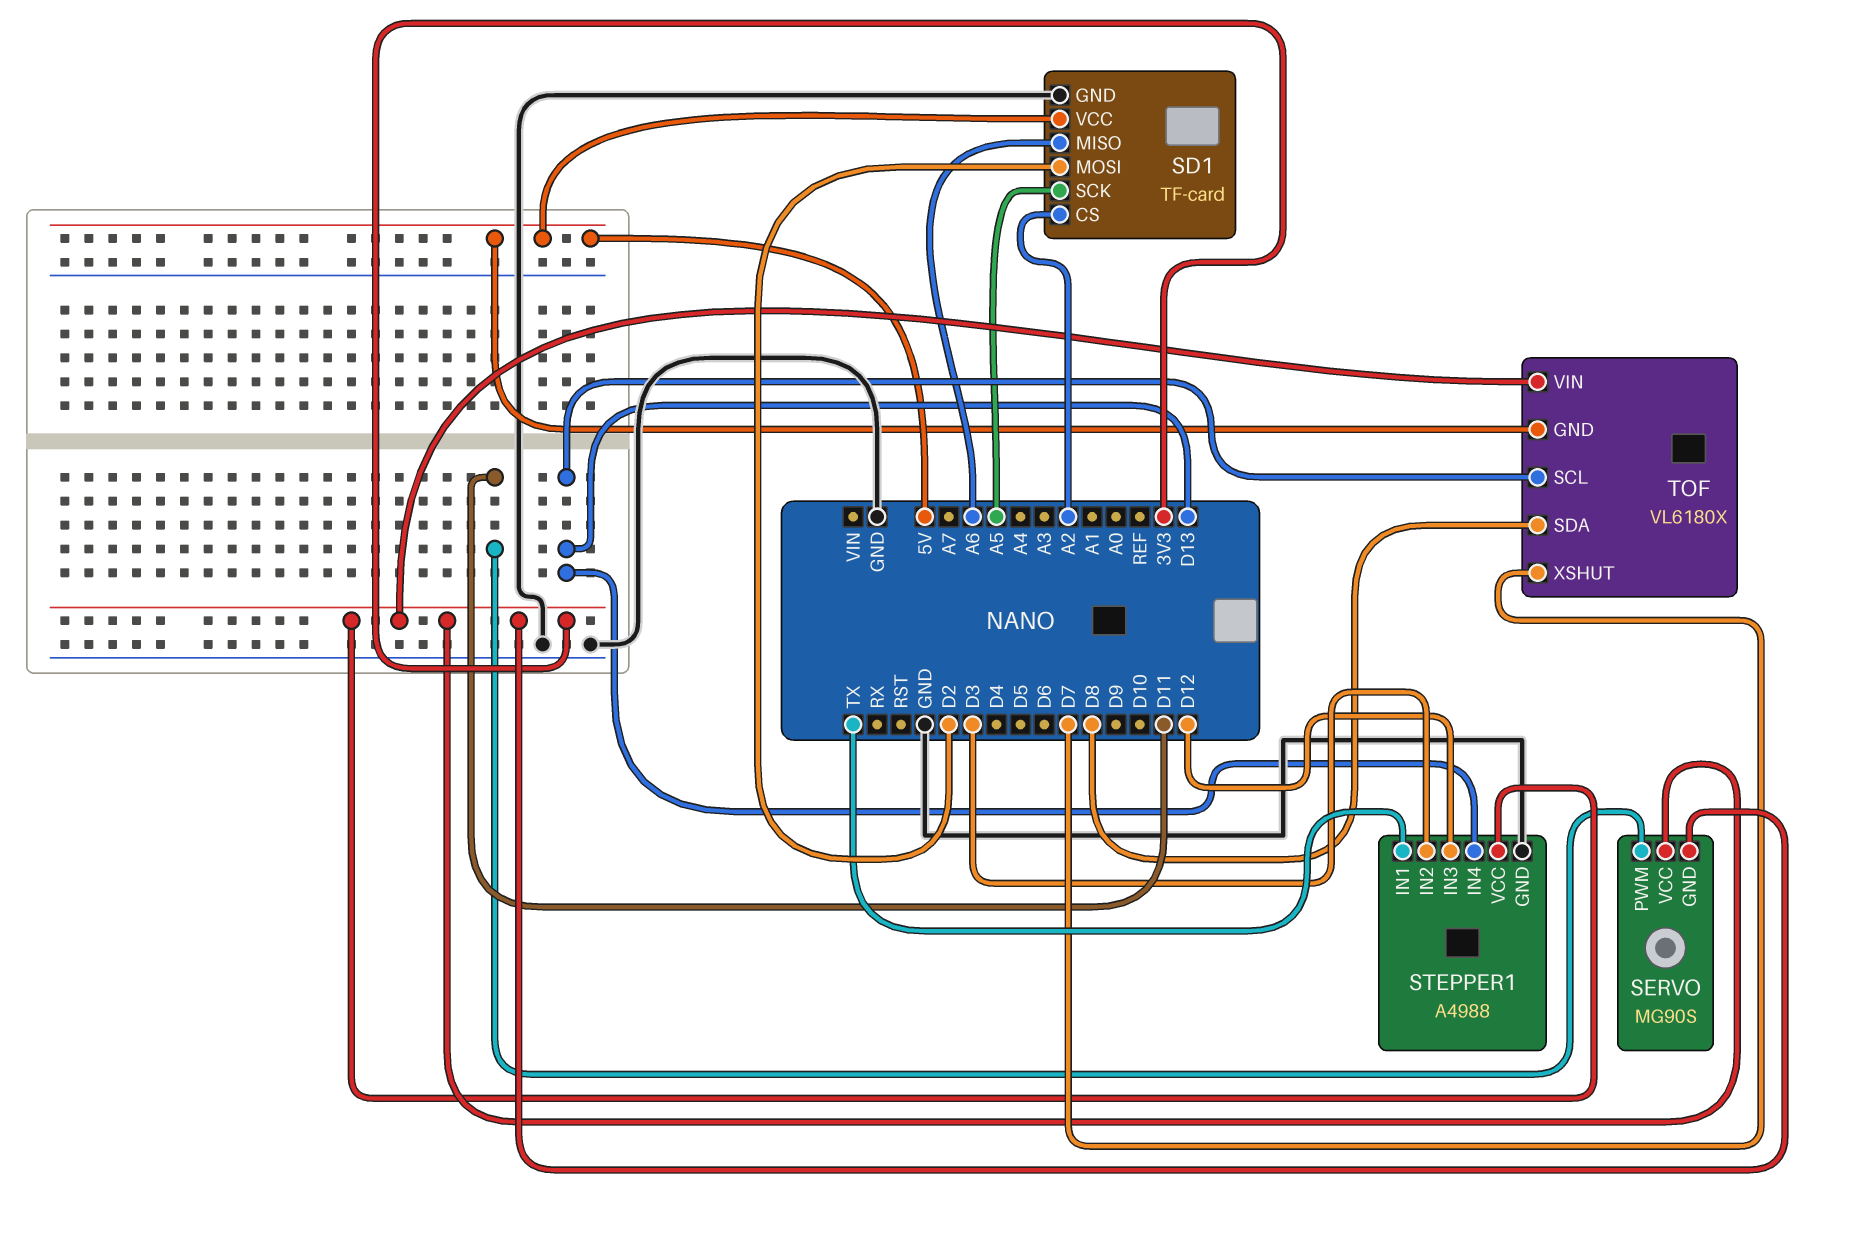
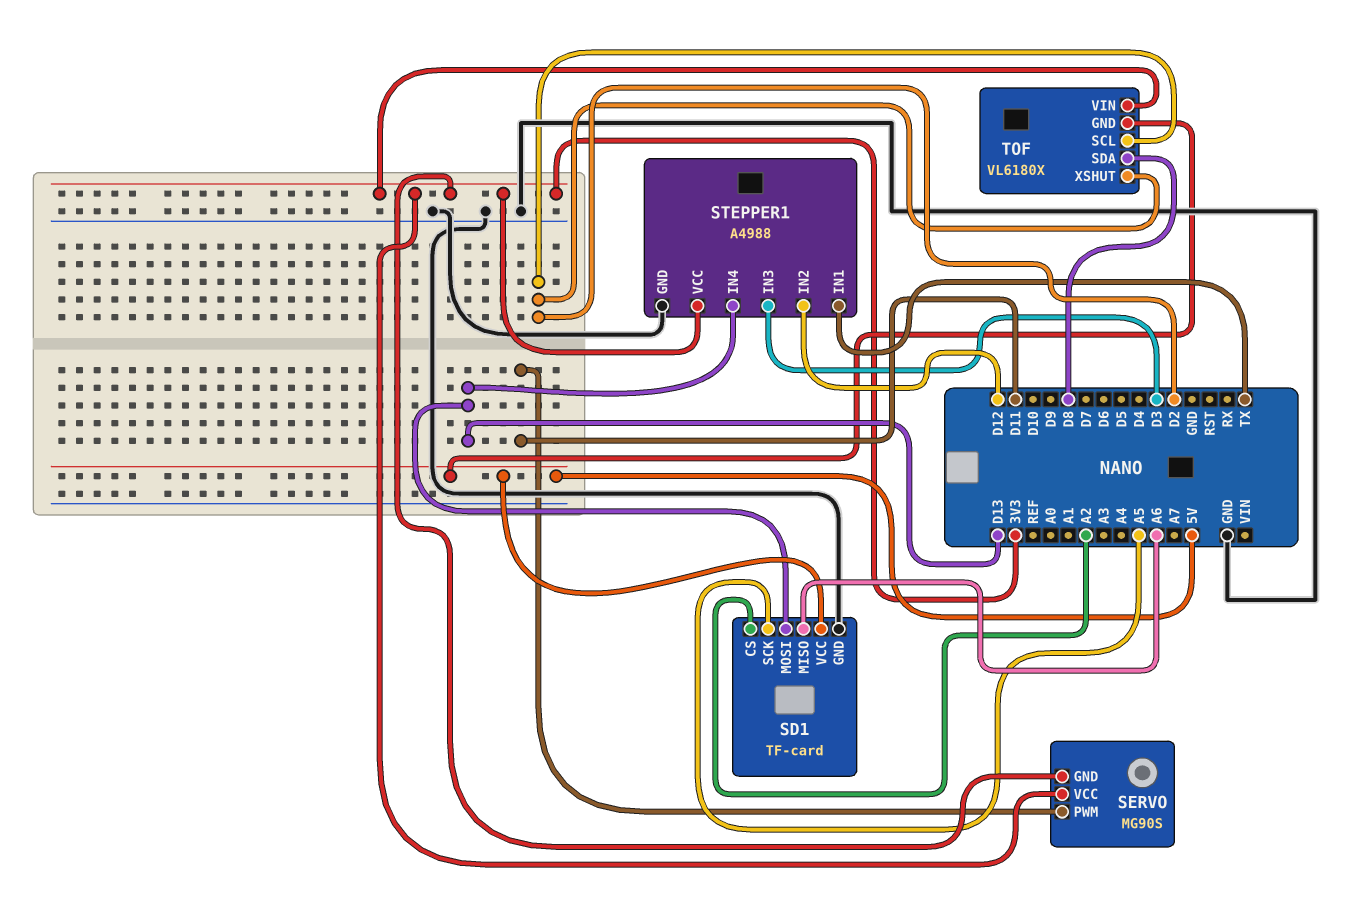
SD1 pin MOSI: D2 -> D13
STEPPER1 pin IN2: D3 -> D12
STEPPER1 pin IN3: D12 -> D3
TOF pin SCL: D13 -> D2
TOF pin XSHUT: D7 -> D2

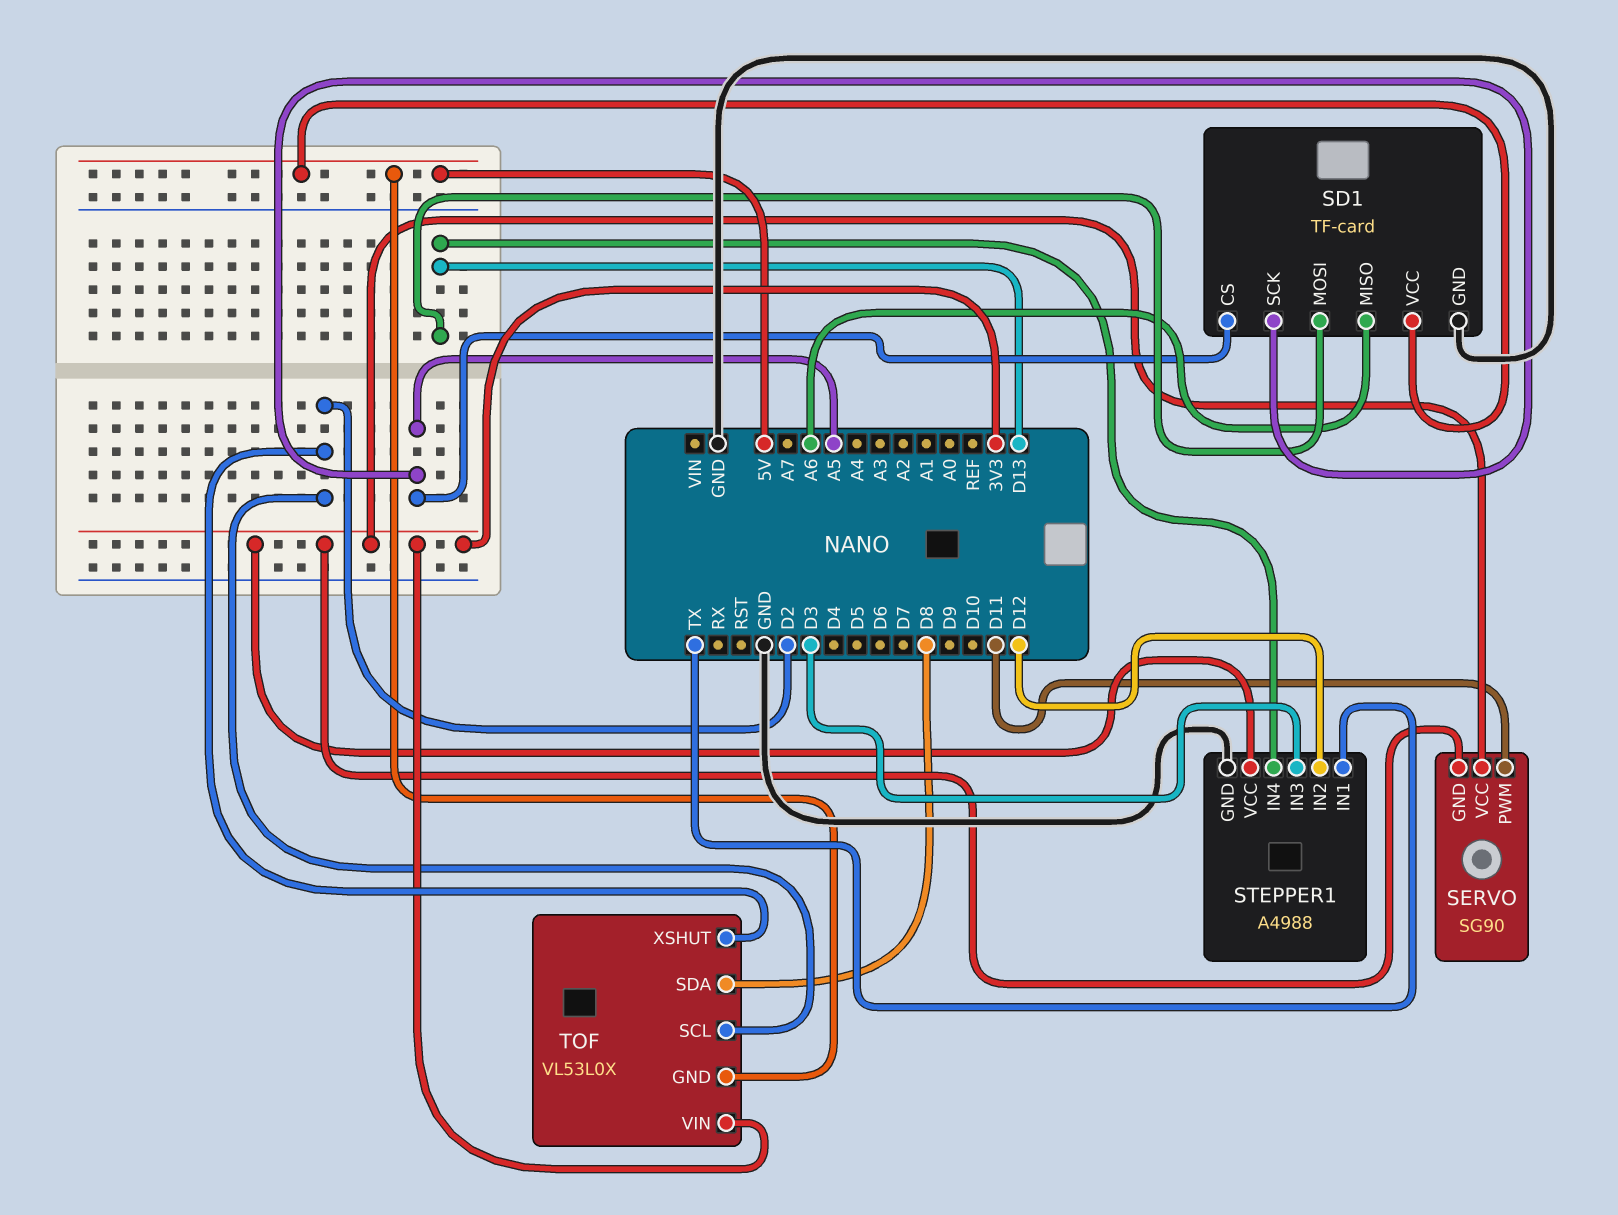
SD1 pin CS: A2 -> A5
SERVO: MG90S -> SG90
TOF: VL6180X -> VL53L0X

